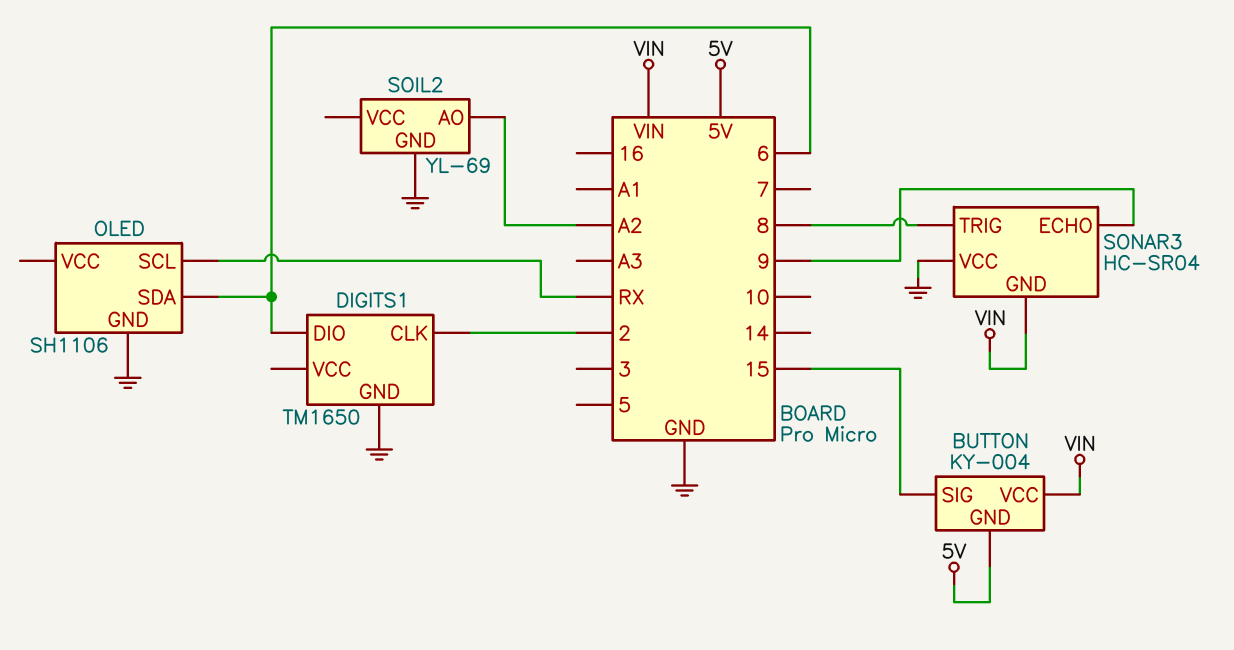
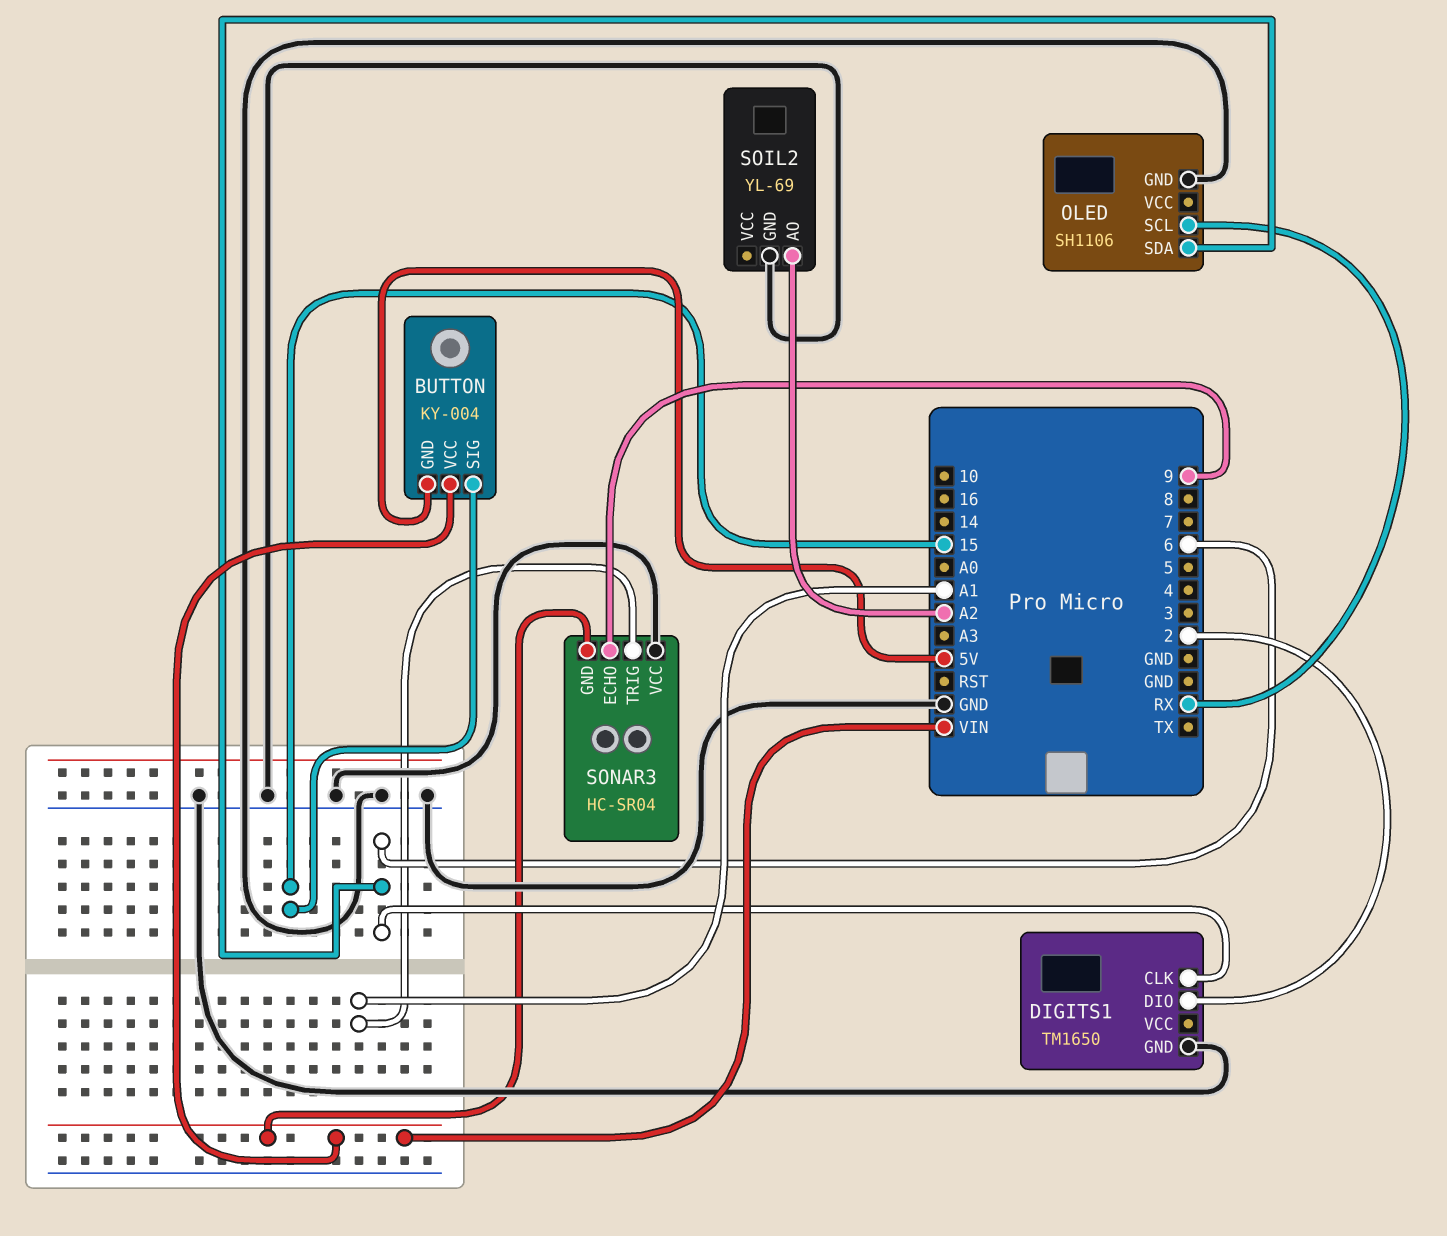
DIGITS1 pin CLK: 2 -> 6
DIGITS1 pin DIO: 6 -> 2
SONAR3 pin TRIG: 8 -> A1

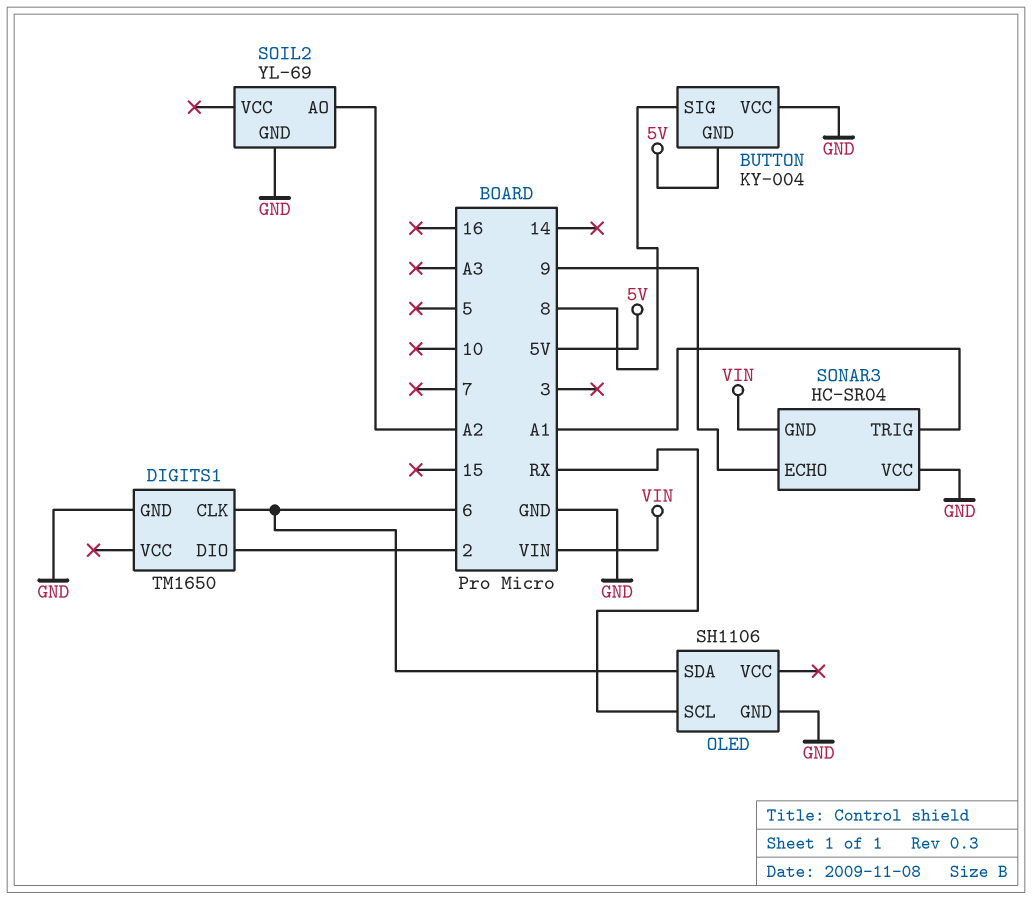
BUTTON pin SIG: 15 -> 8
BUTTON pin VCC: VIN -> GND

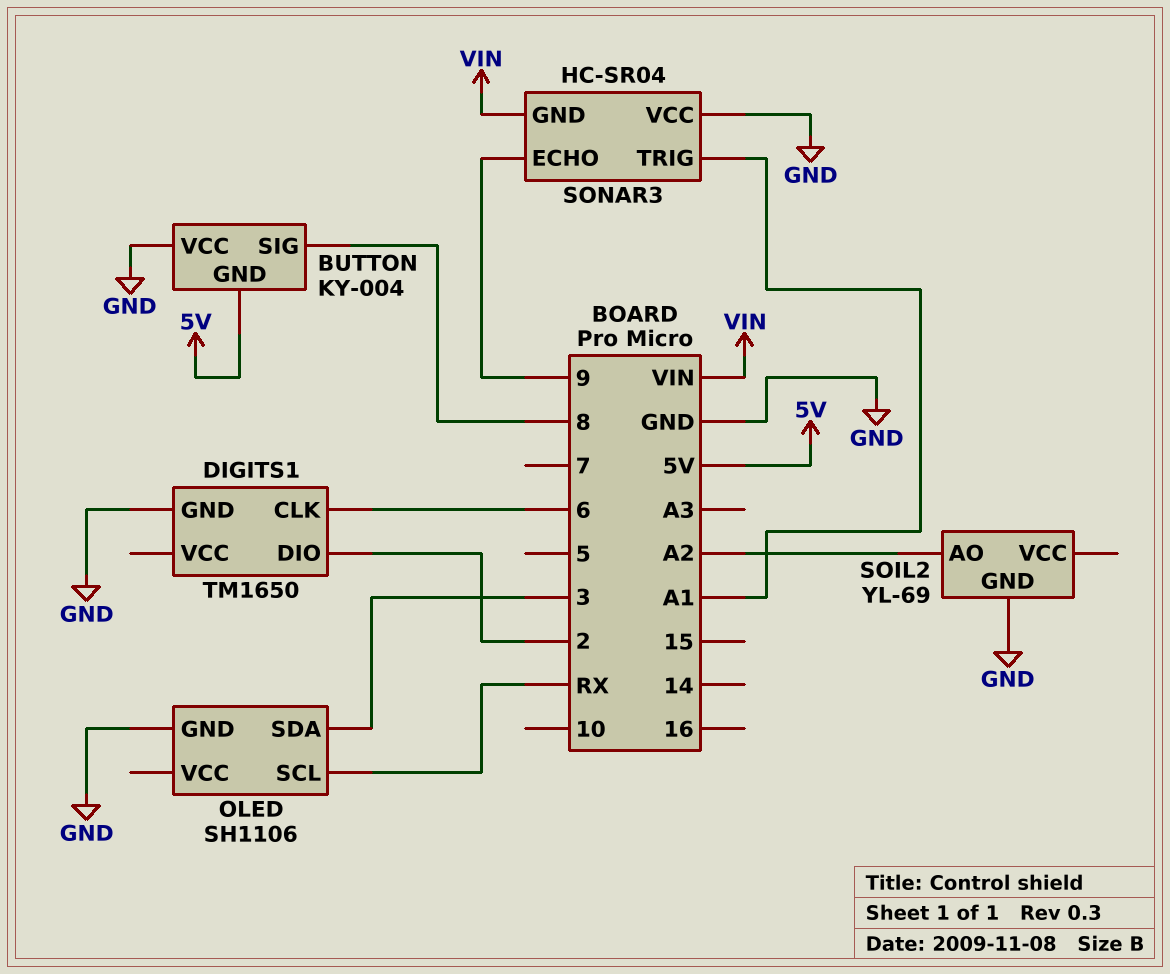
OLED pin SDA: 6 -> 3

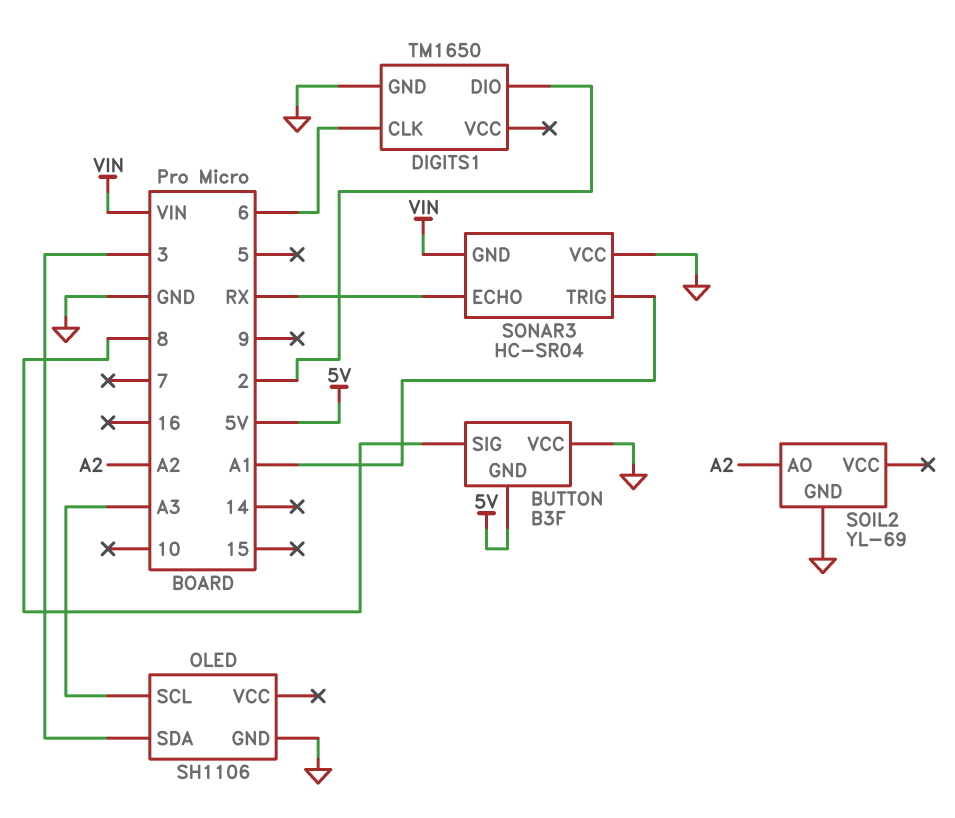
BUTTON: KY-004 -> B3F
OLED pin SCL: RX -> A3
SONAR3 pin ECHO: 9 -> RX

